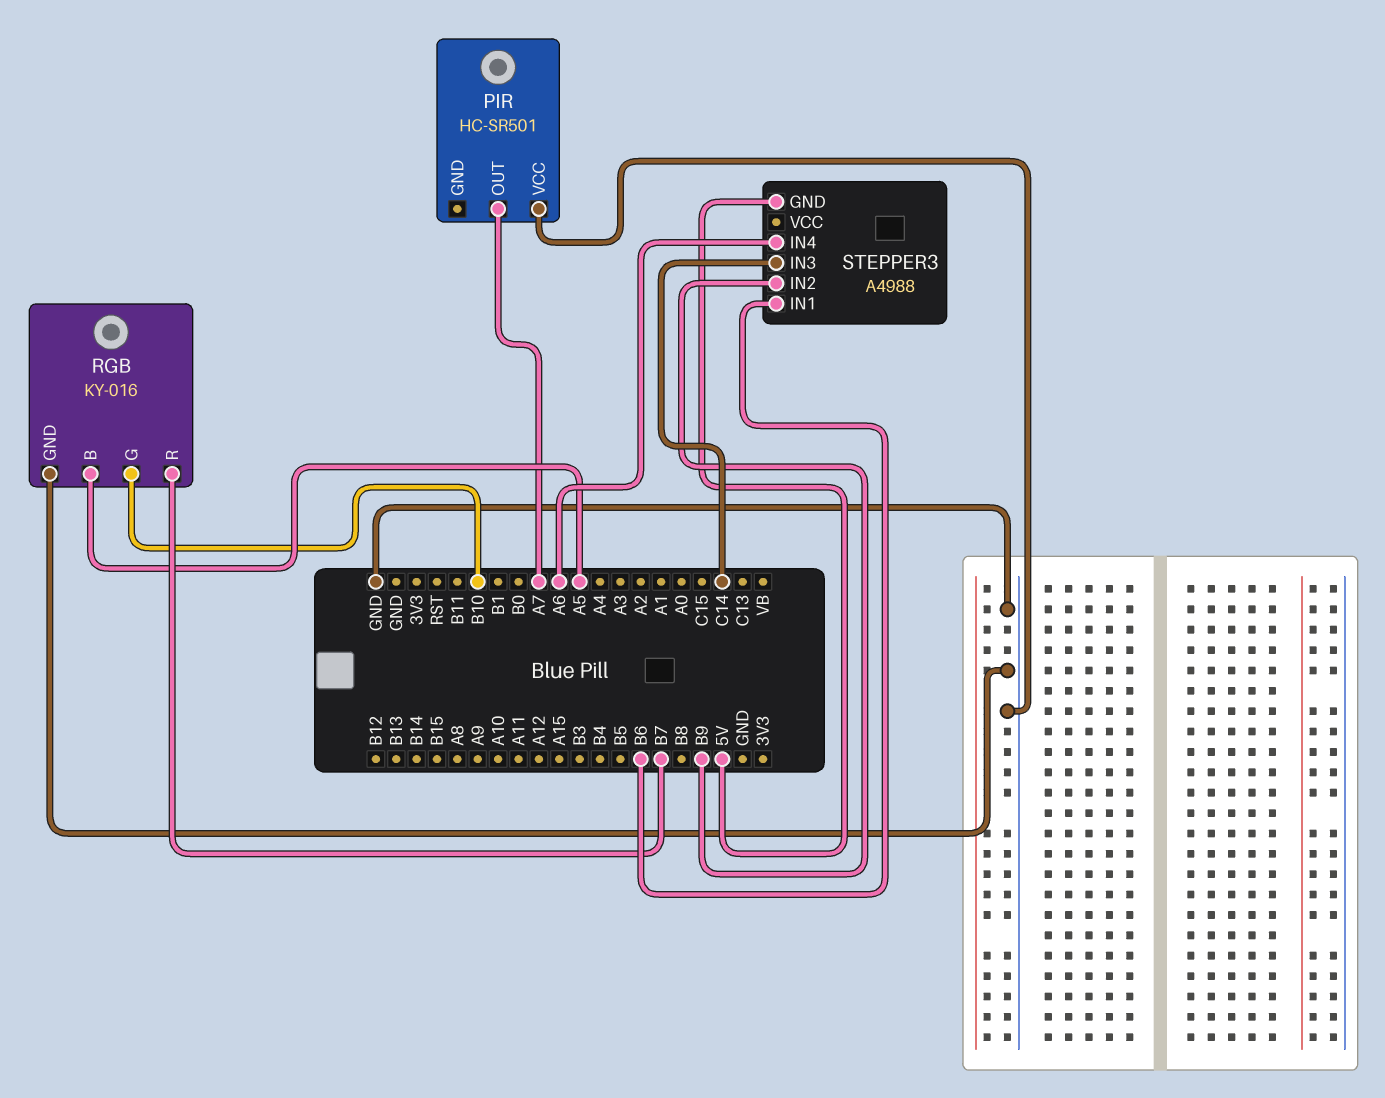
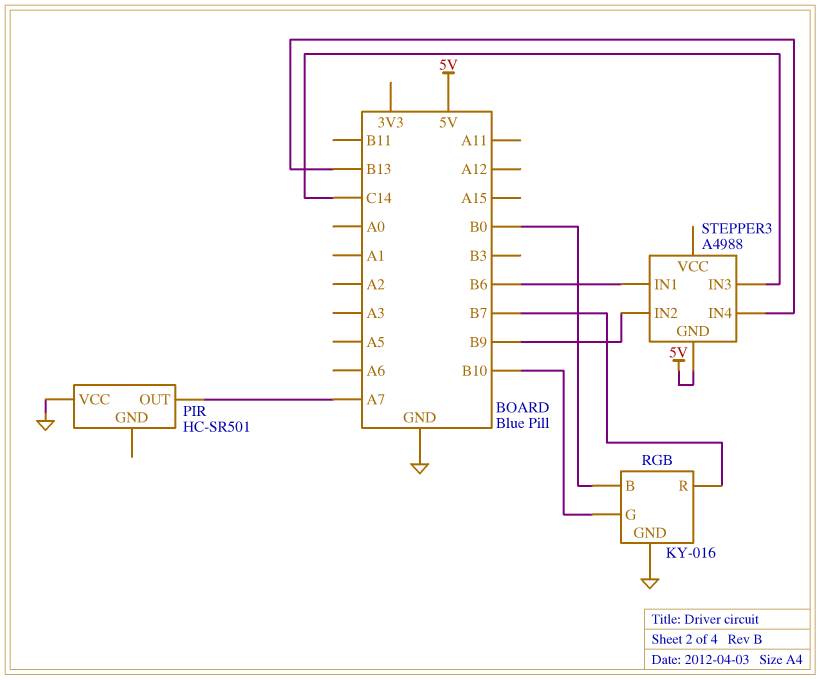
RGB pin B: A5 -> B0
STEPPER3 pin IN4: A6 -> B13

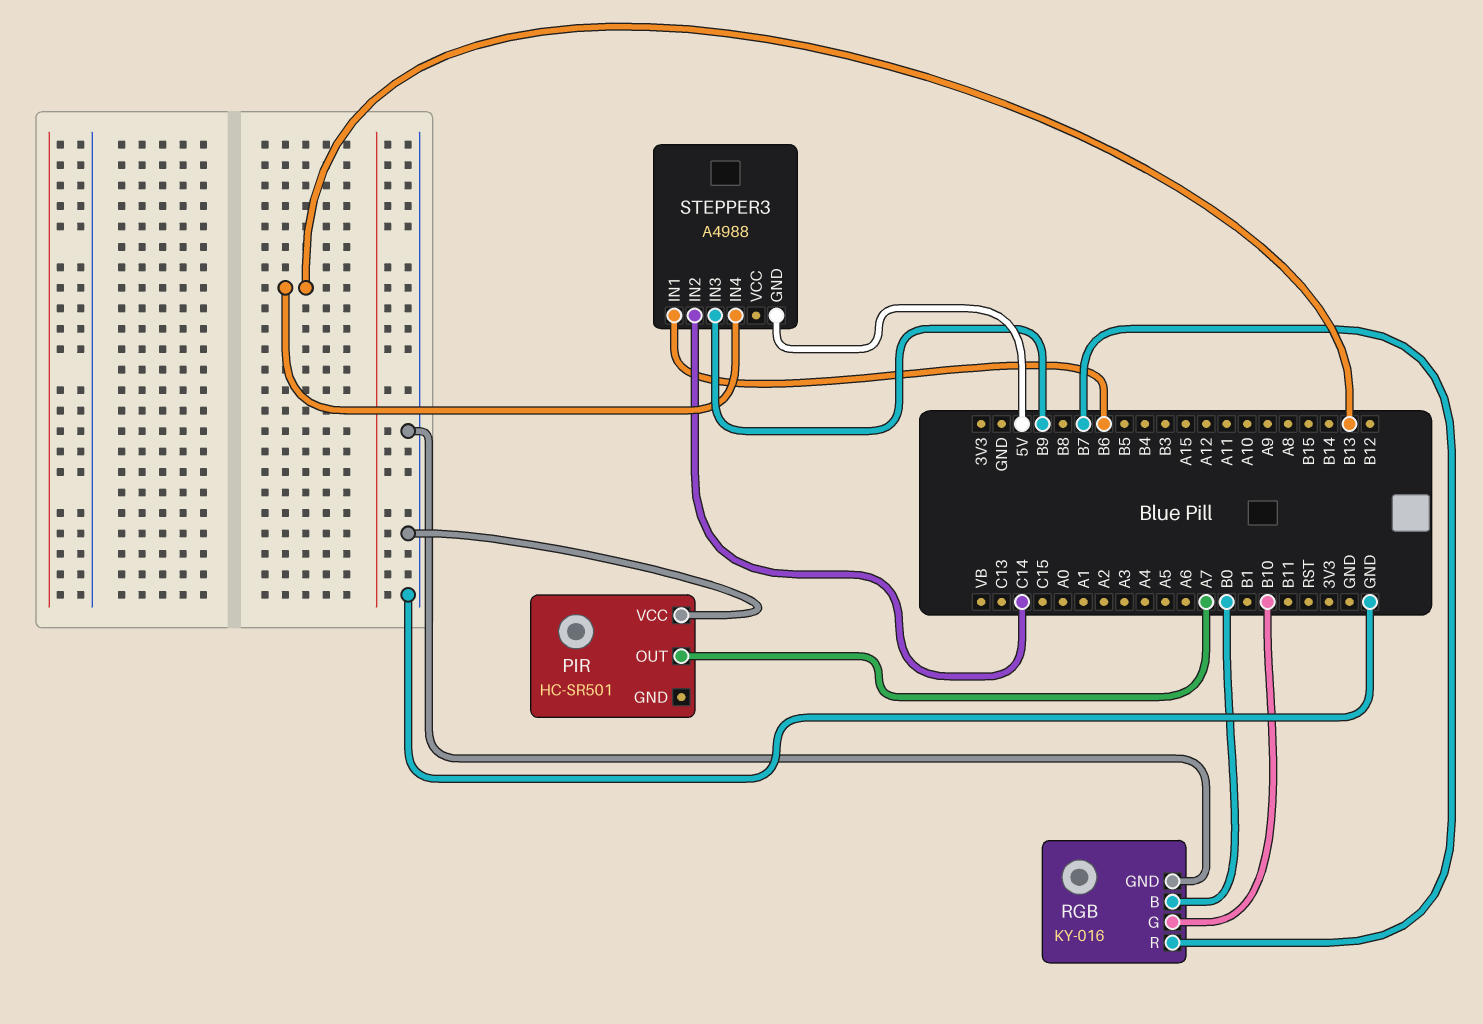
STEPPER3 pin IN2: B9 -> C14
STEPPER3 pin IN3: C14 -> B9

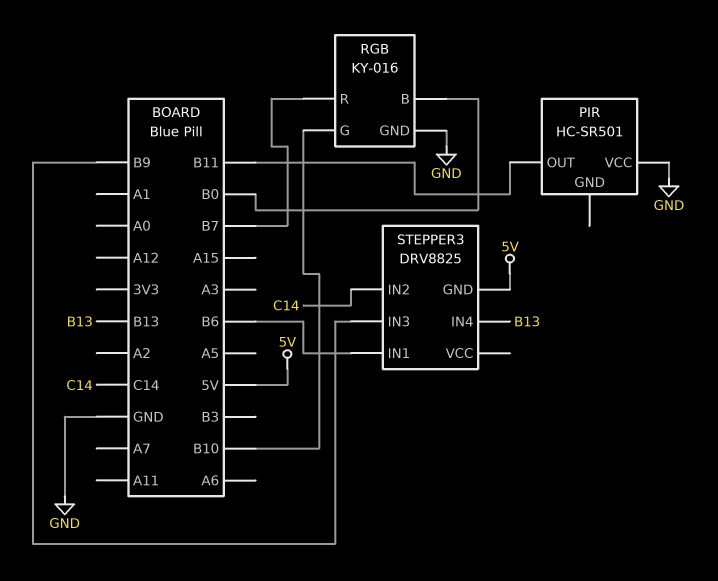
PIR pin OUT: A7 -> B11
STEPPER3: A4988 -> DRV8825

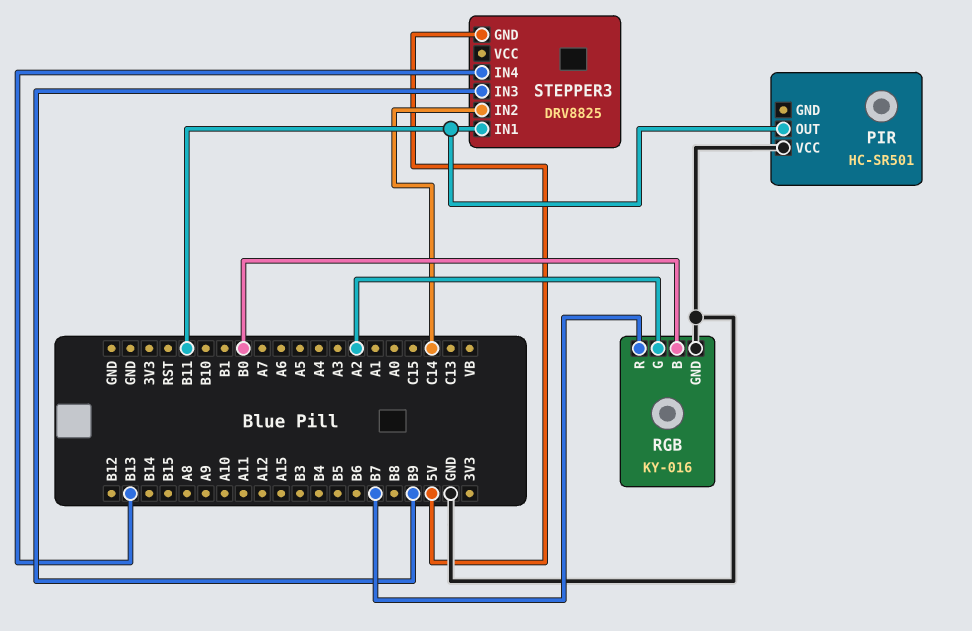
RGB pin G: B10 -> A2
STEPPER3 pin IN1: B6 -> B11

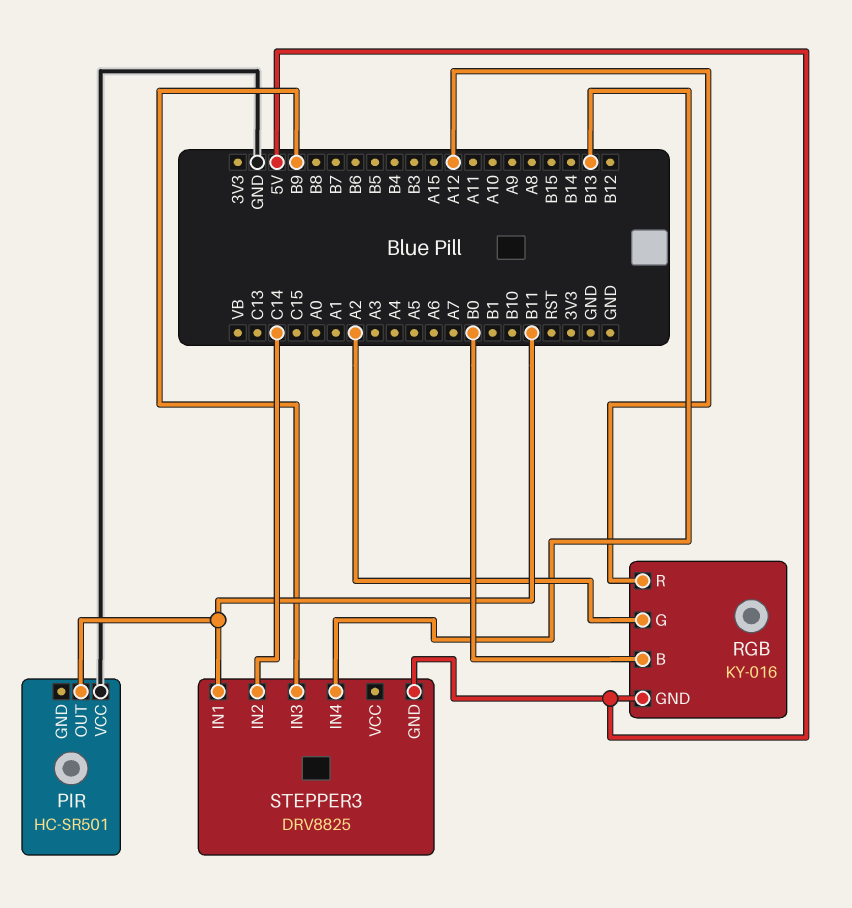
RGB pin GND: GND -> 5V
RGB pin R: B7 -> A12

